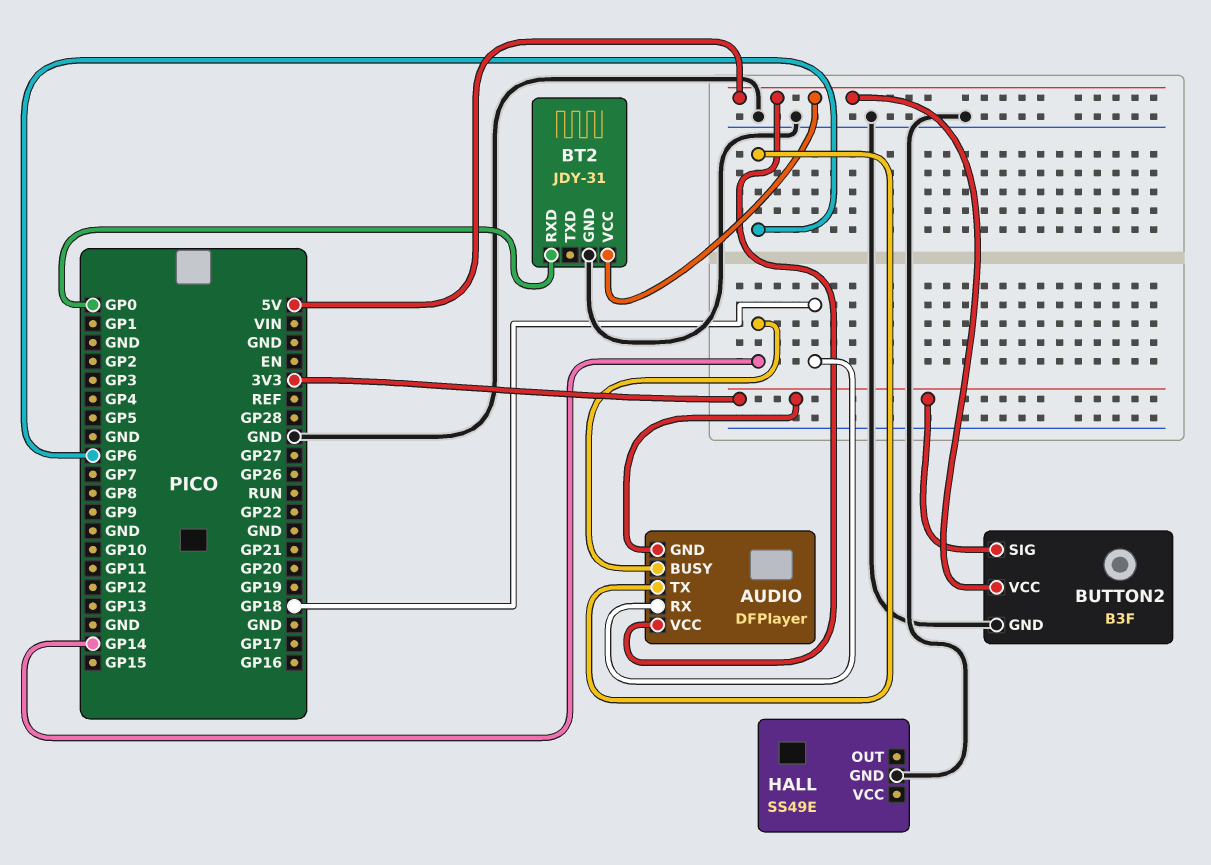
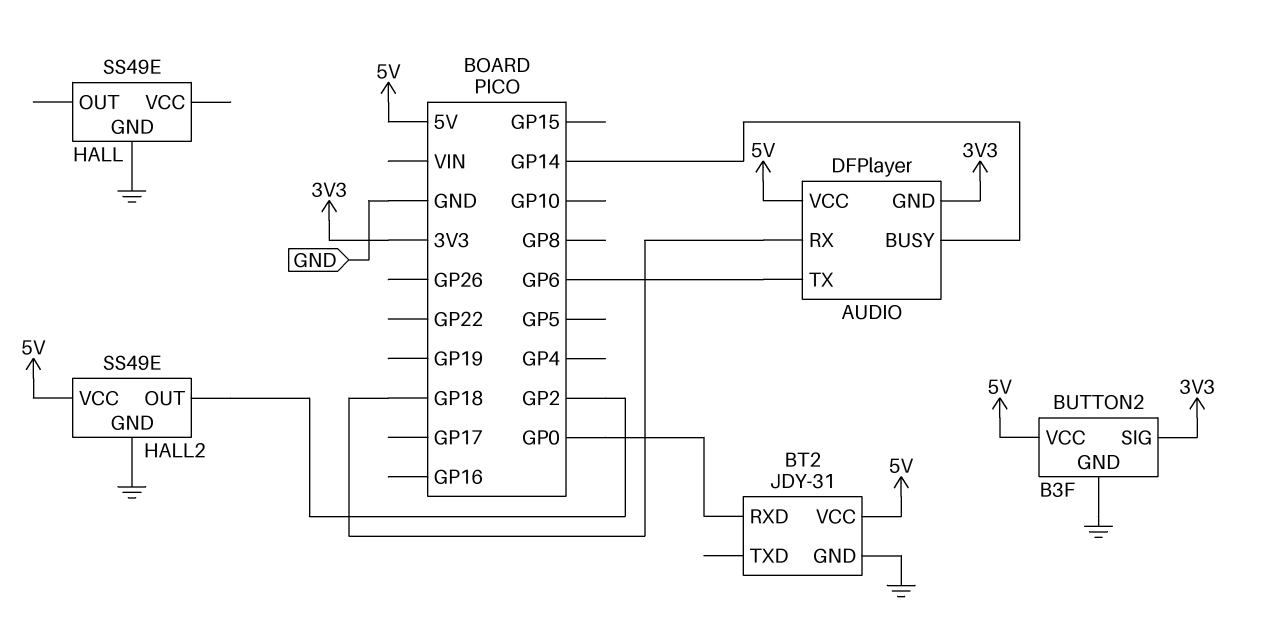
HALL2: none -> SS49E
HALL2 pin GND: none -> GND
HALL2 pin OUT: none -> GP2
HALL2 pin VCC: none -> 5V

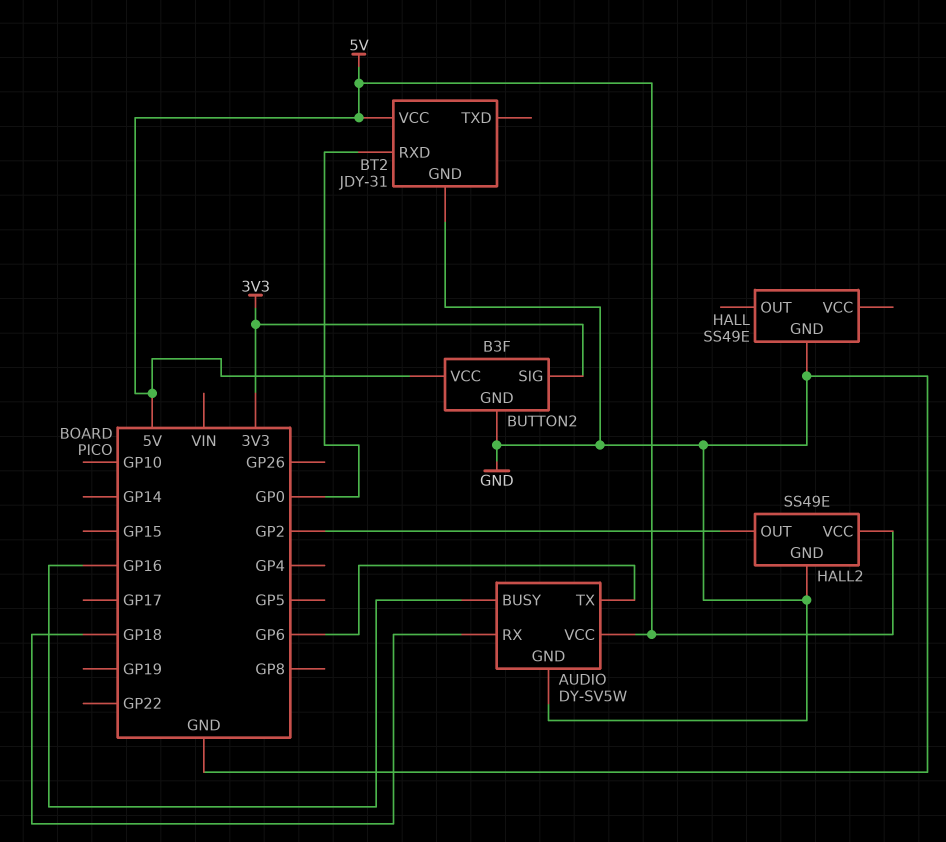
AUDIO: DFPlayer -> DY-SV5W
AUDIO pin BUSY: GP14 -> GP16
AUDIO pin GND: 3V3 -> GND

